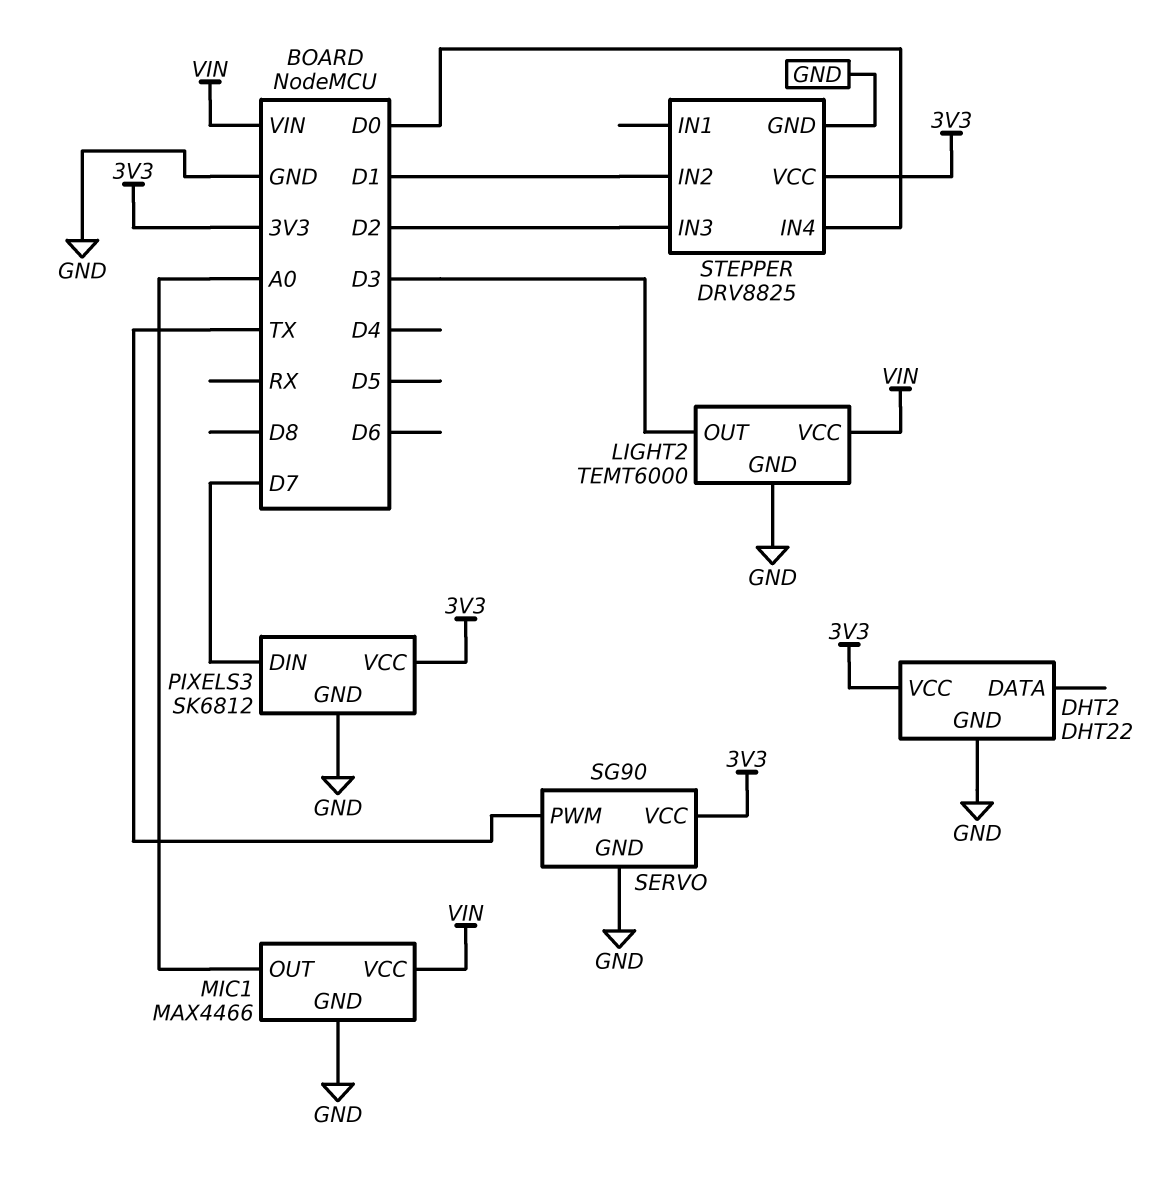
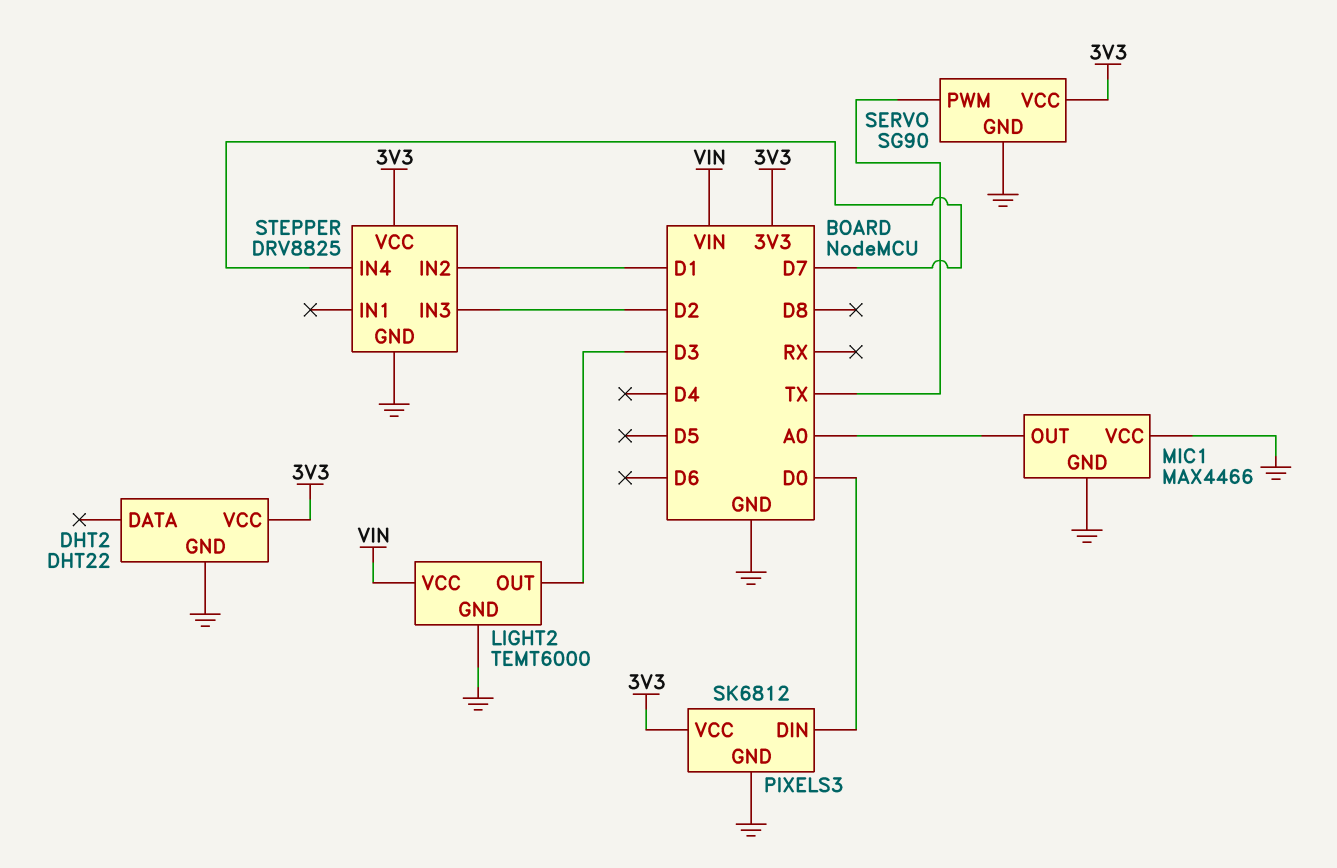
MIC1 pin VCC: VIN -> GND
PIXELS3 pin DIN: D7 -> D0
STEPPER pin IN4: D0 -> D7

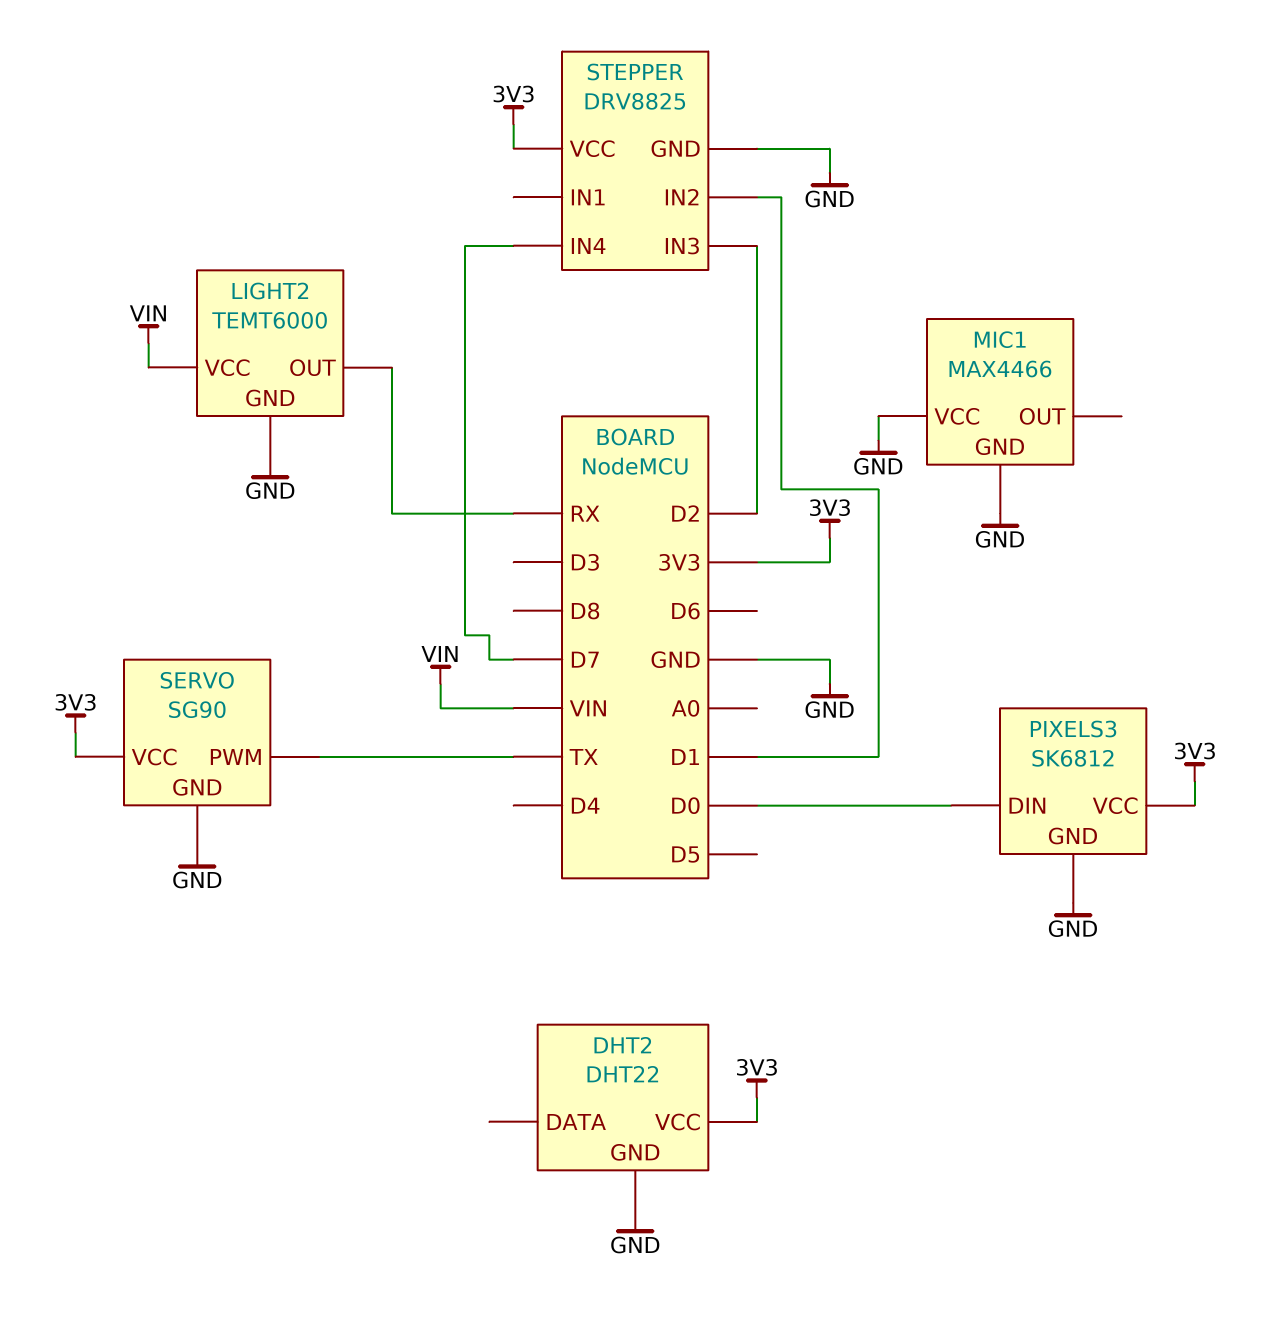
LIGHT2 pin OUT: D3 -> RX
MIC1 pin OUT: A0 -> none

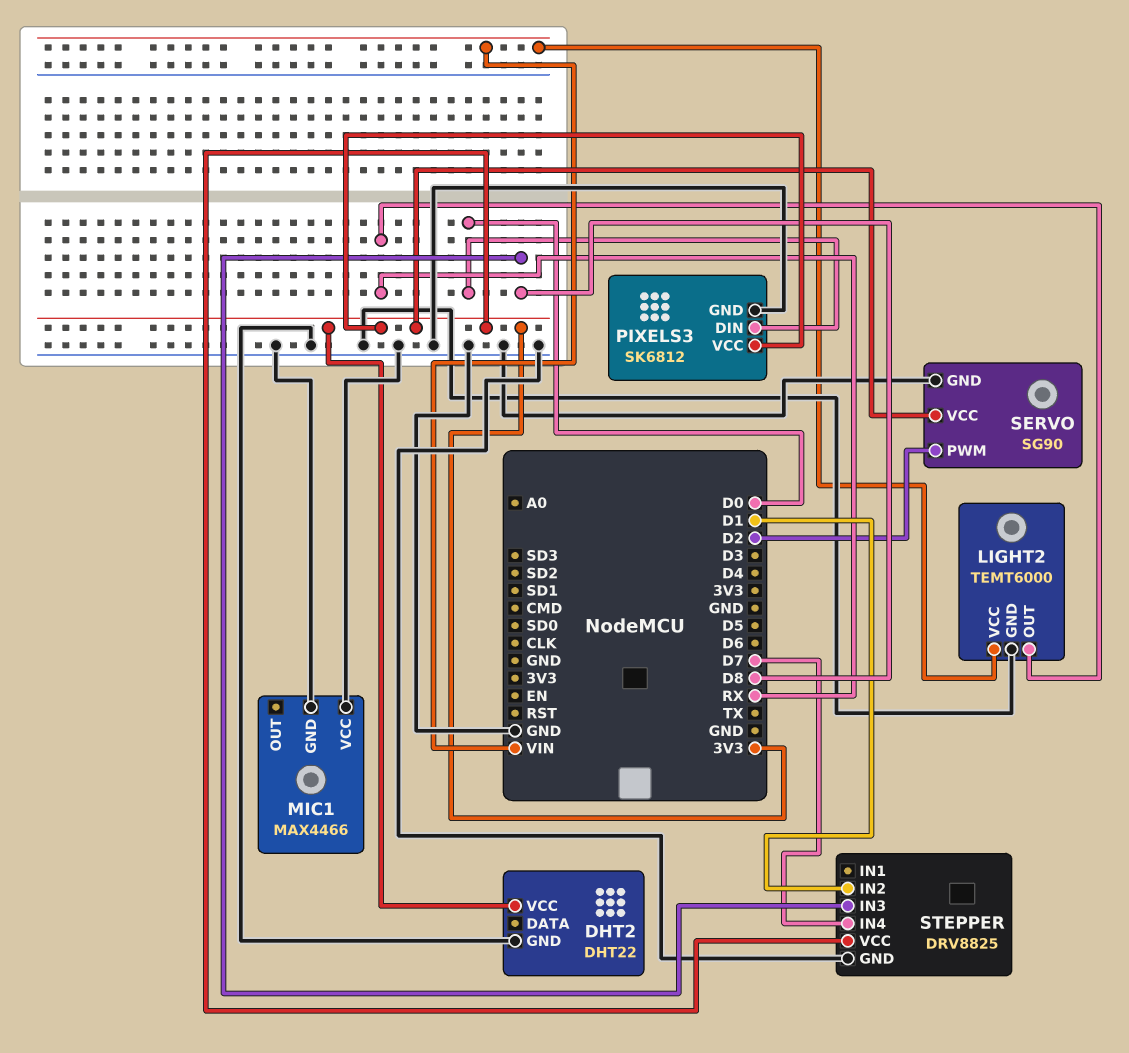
SERVO pin PWM: TX -> D2
STEPPER pin IN3: D2 -> D8

